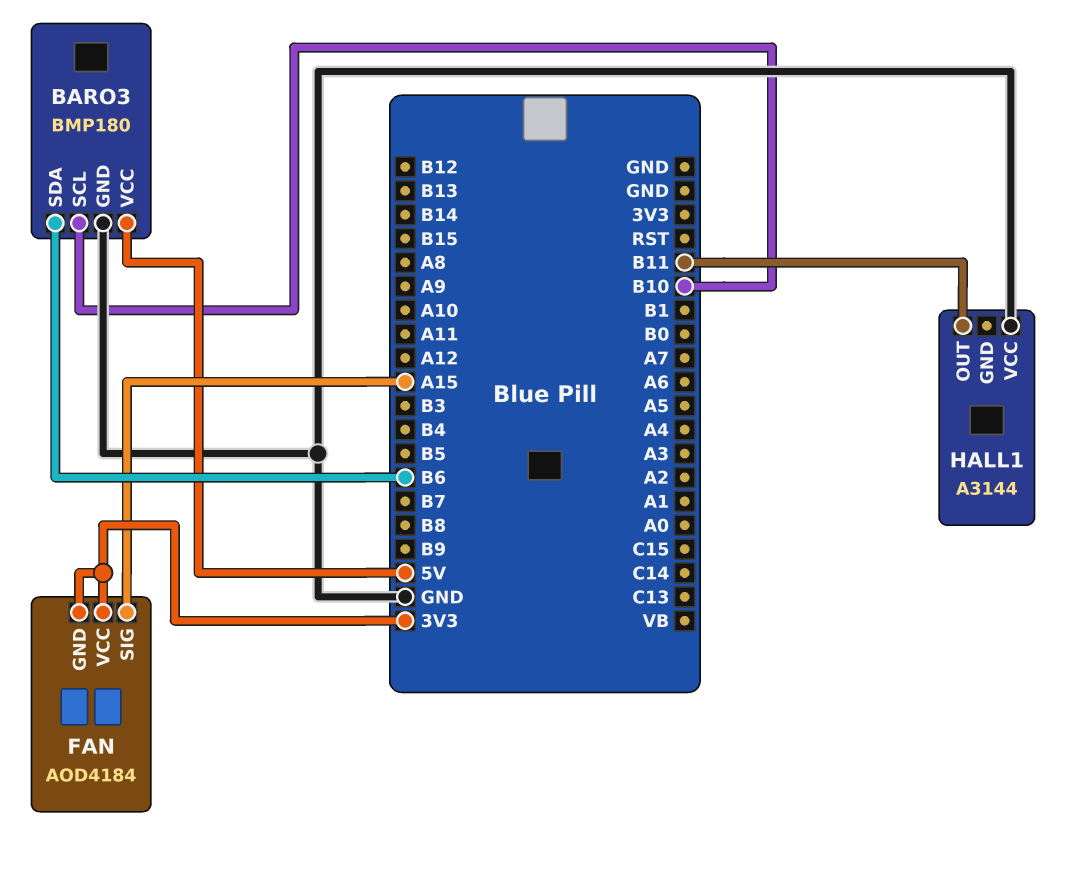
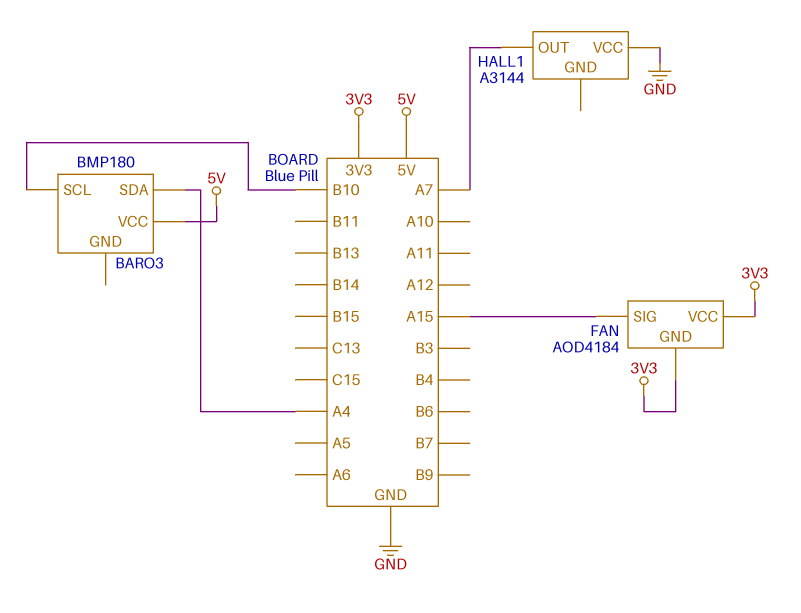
BARO3 pin GND: GND -> none
BARO3 pin SDA: B6 -> A4
HALL1 pin OUT: B11 -> A7

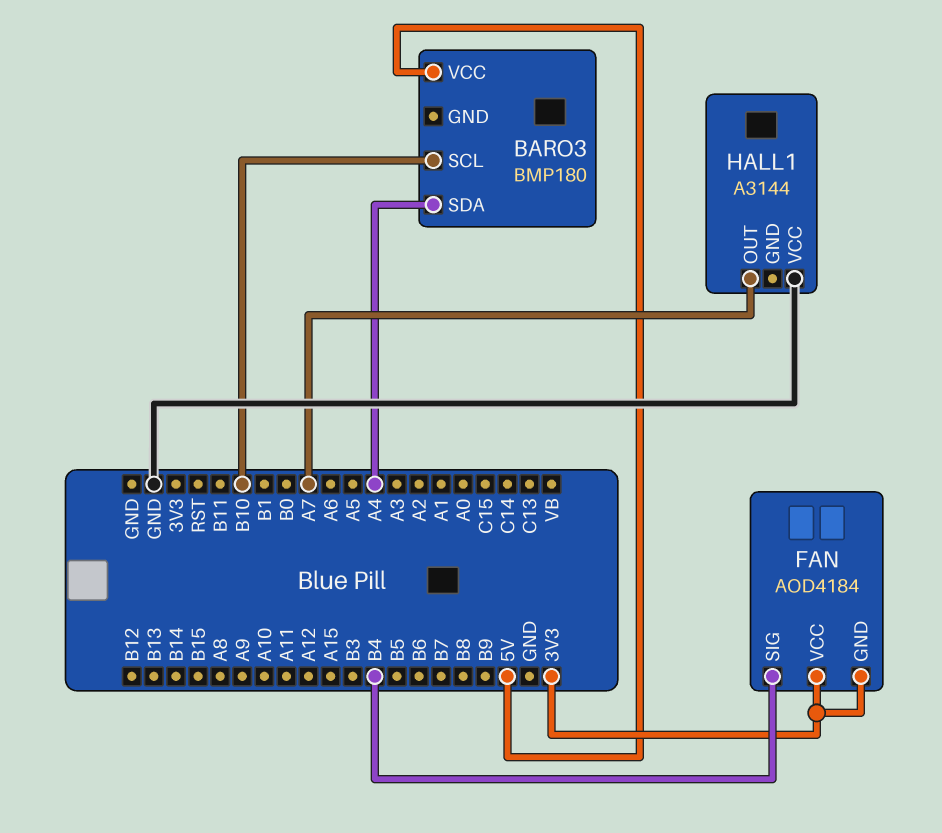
FAN pin SIG: A15 -> B4

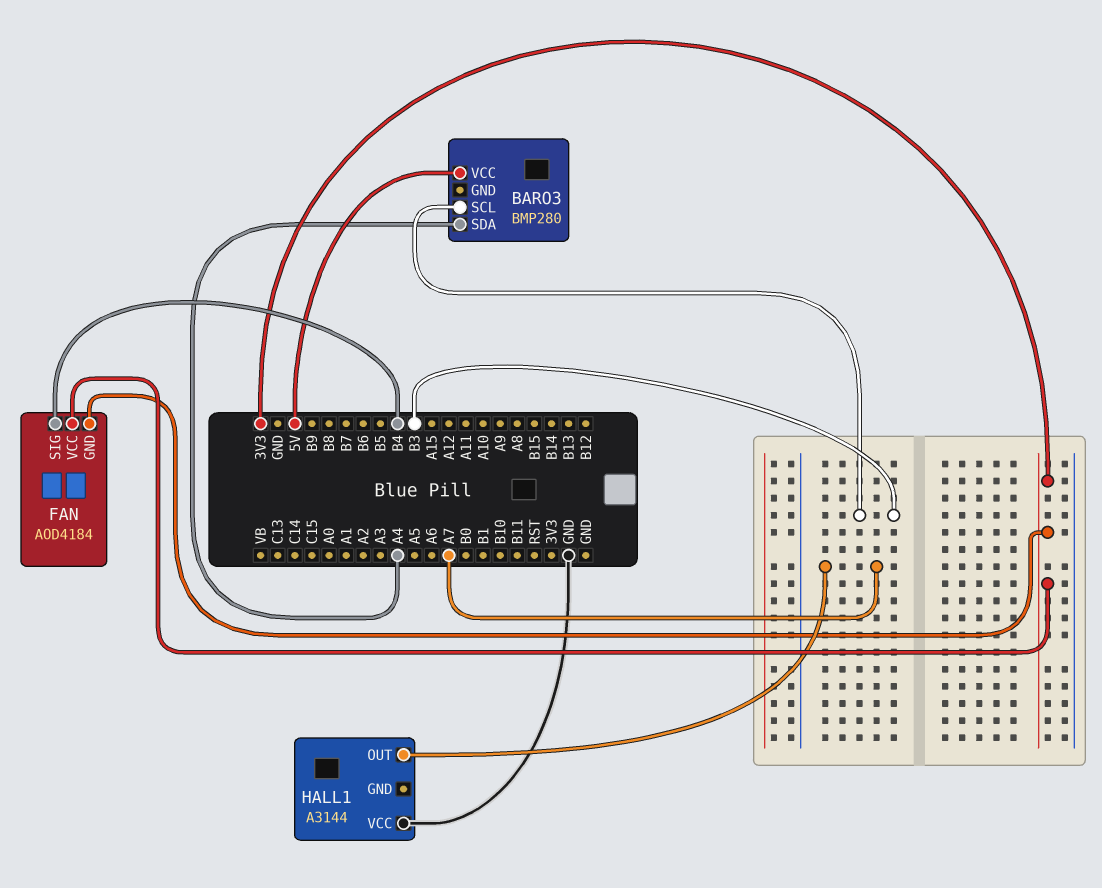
BARO3: BMP180 -> BMP280
BARO3 pin SCL: B10 -> B3

